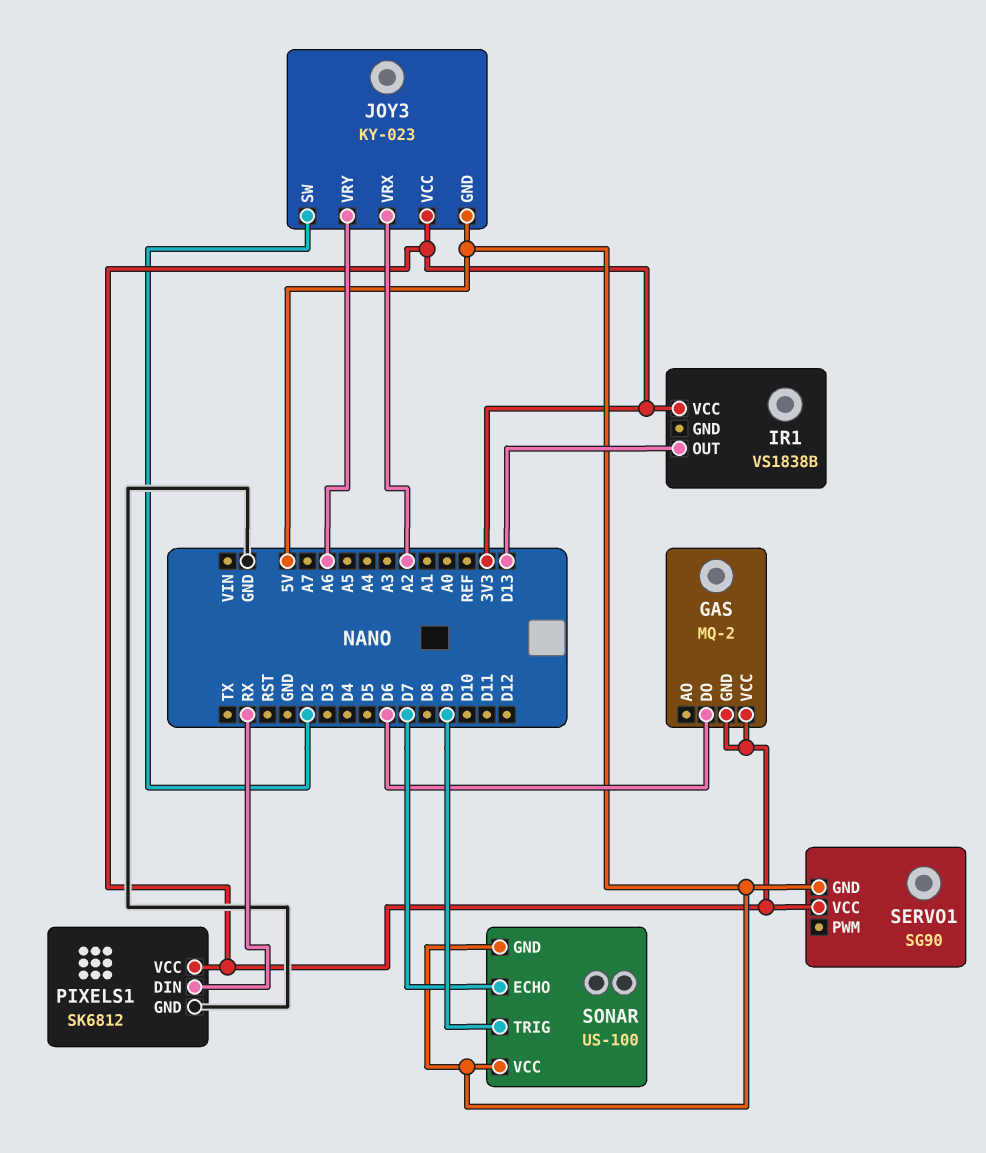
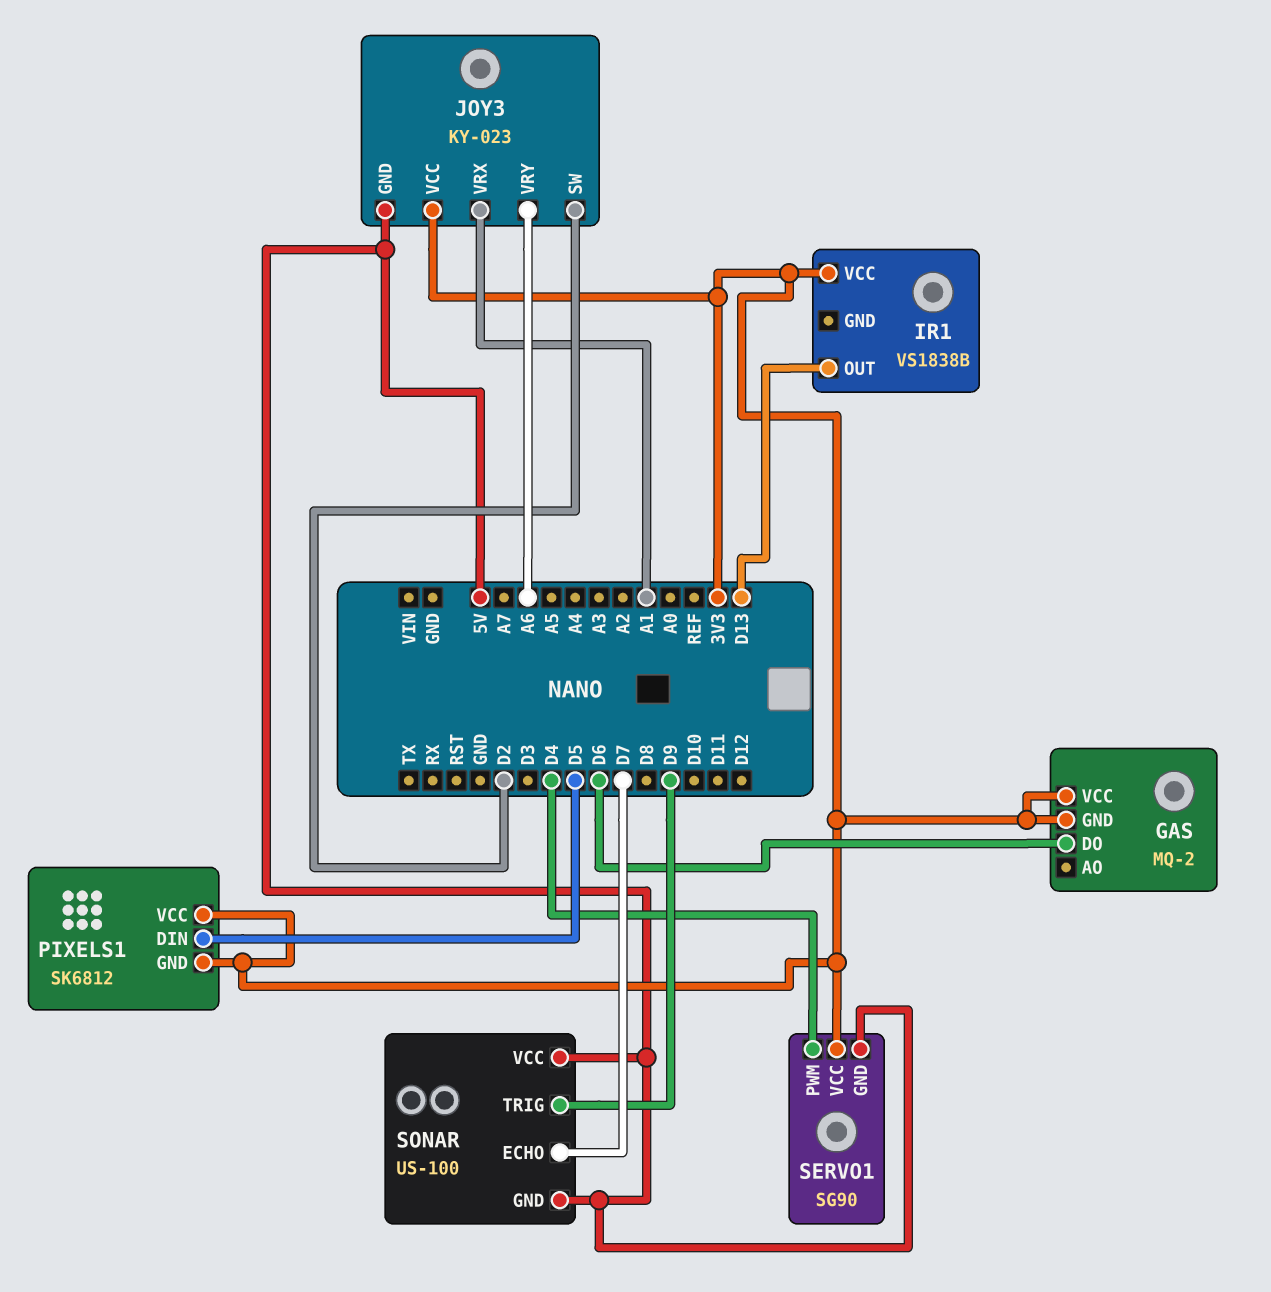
JOY3 pin VRX: A2 -> A1
PIXELS1 pin DIN: RX -> D5
PIXELS1 pin GND: GND -> 3V3
SERVO1 pin PWM: none -> D4

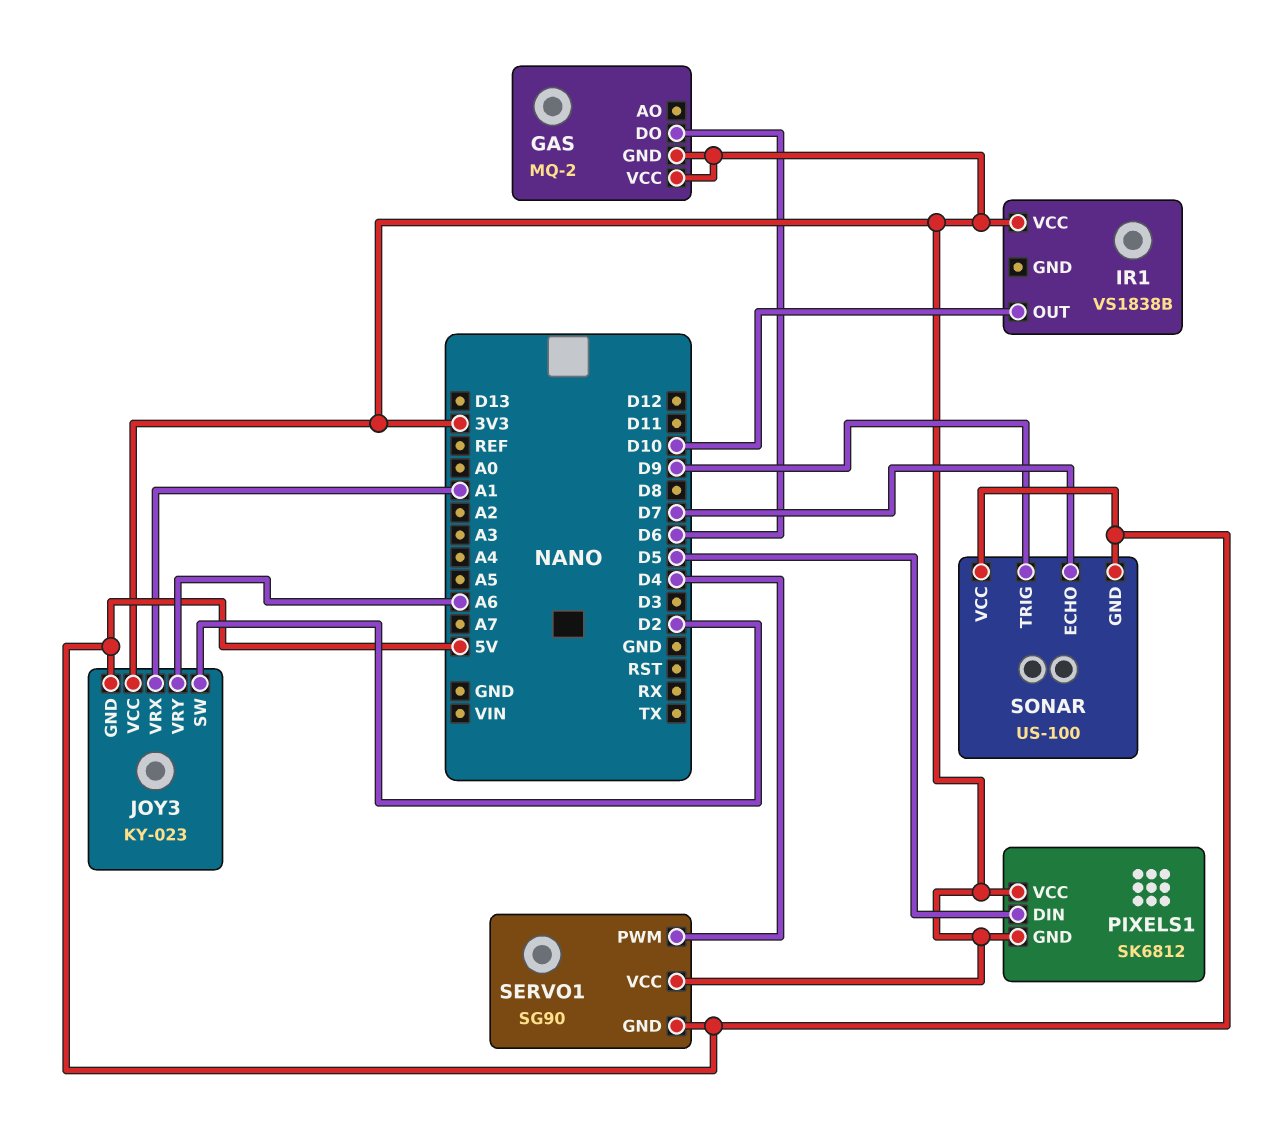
IR1 pin OUT: D13 -> D10

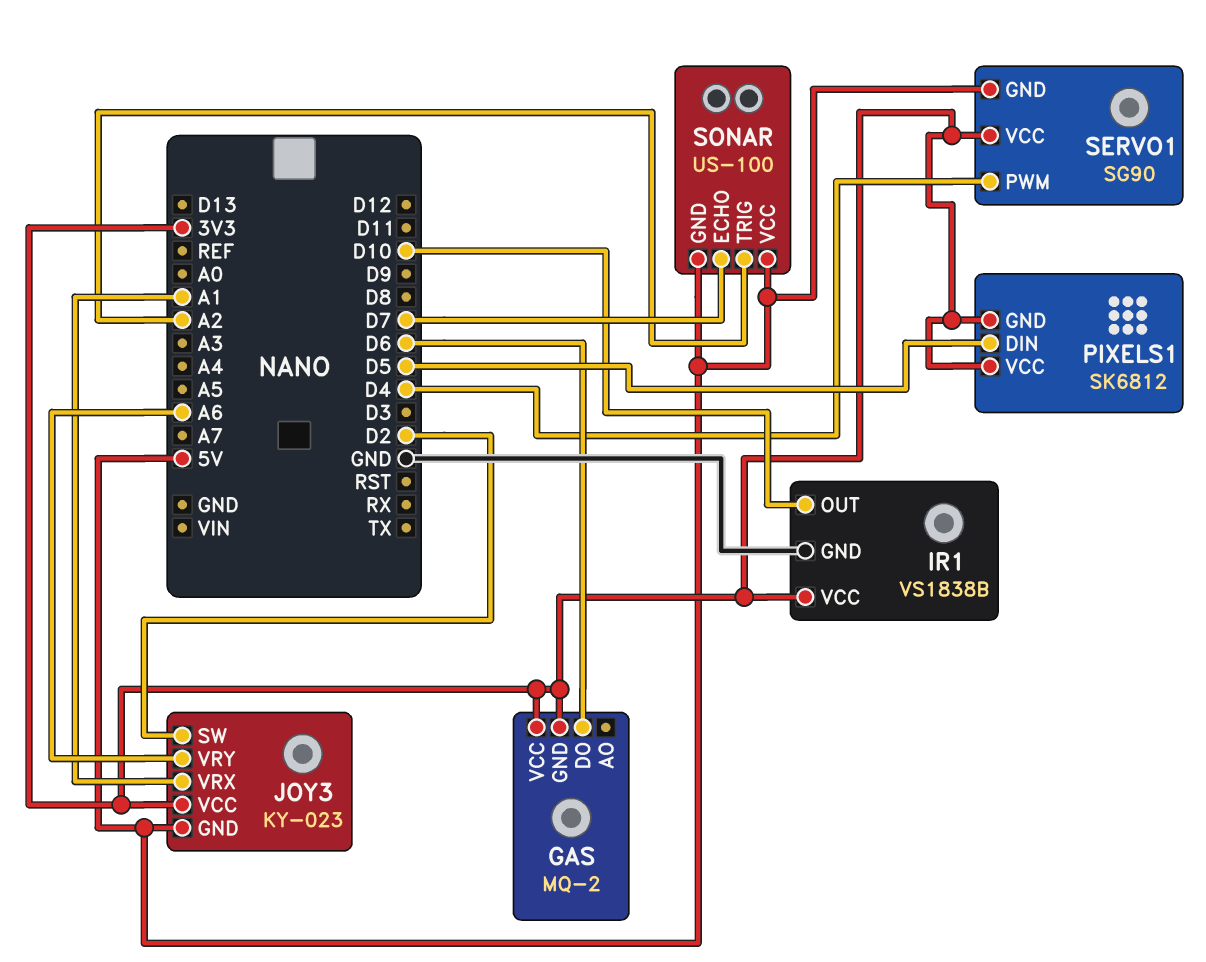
IR1 pin GND: none -> GND
SONAR pin TRIG: D9 -> A2

